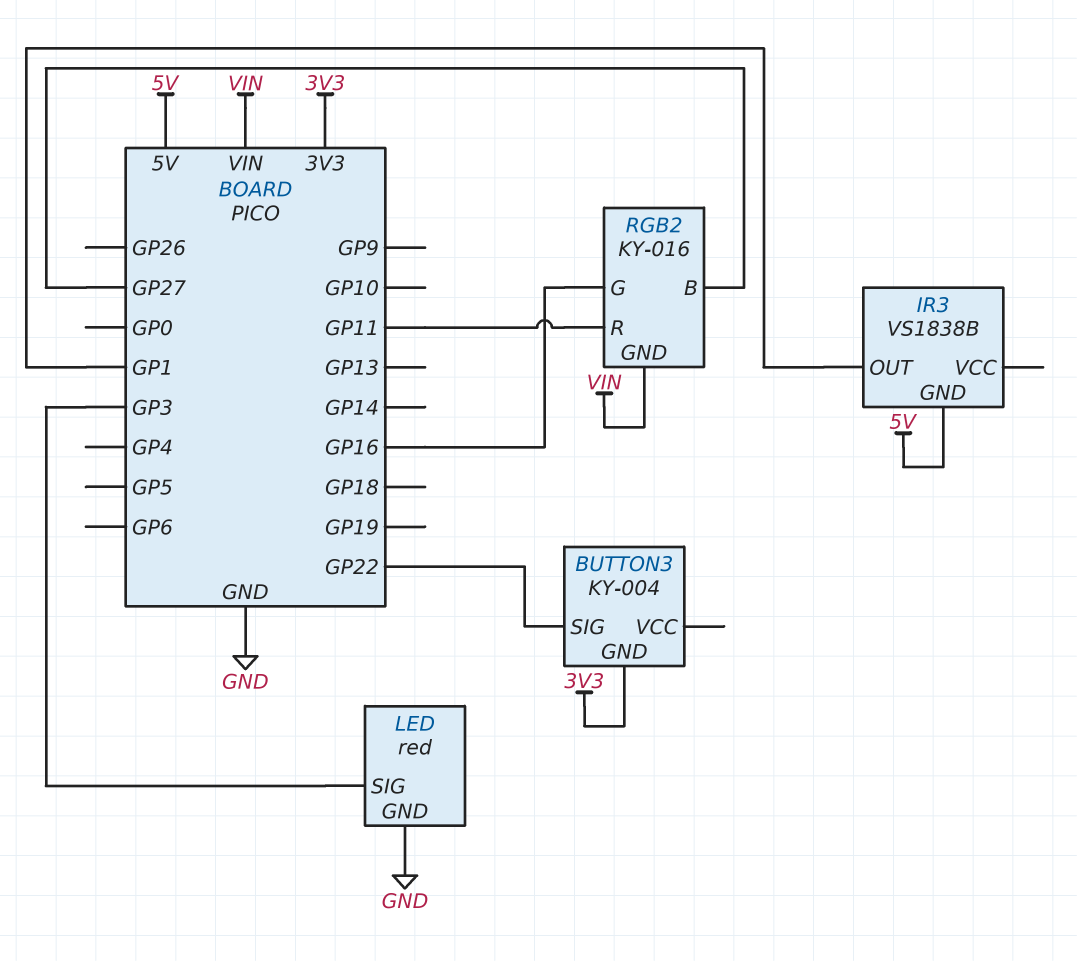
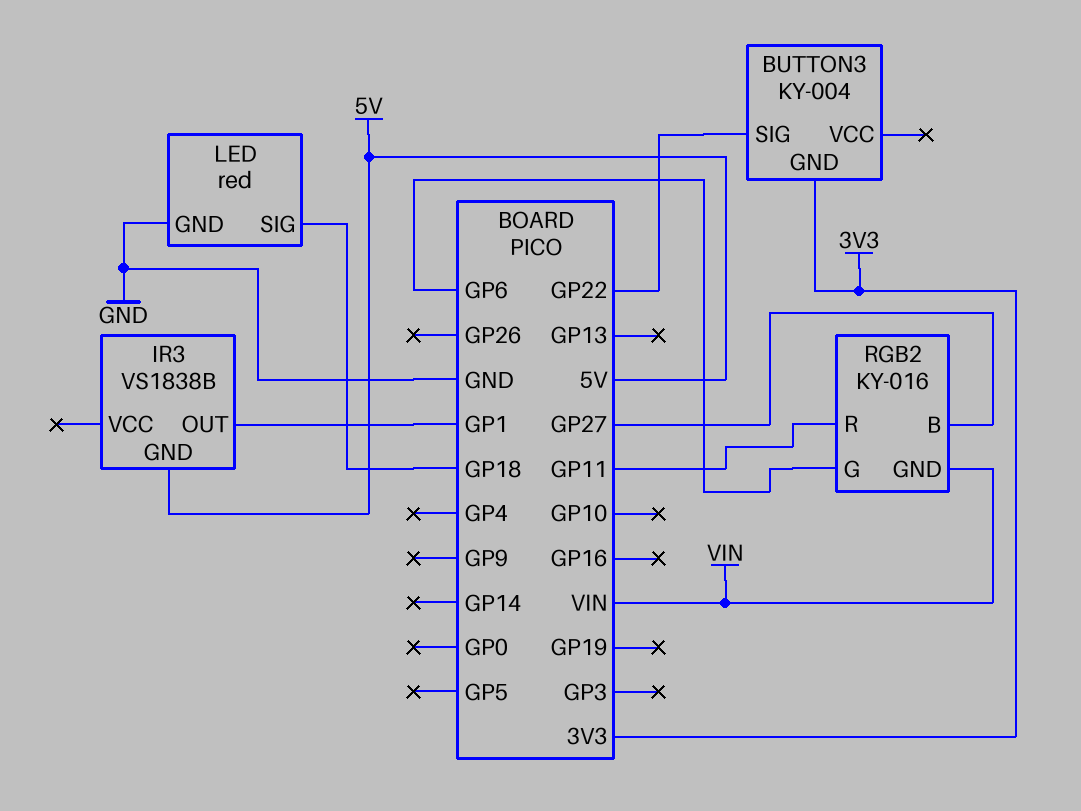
LED pin SIG: GP3 -> GP18
RGB2 pin G: GP16 -> GP6

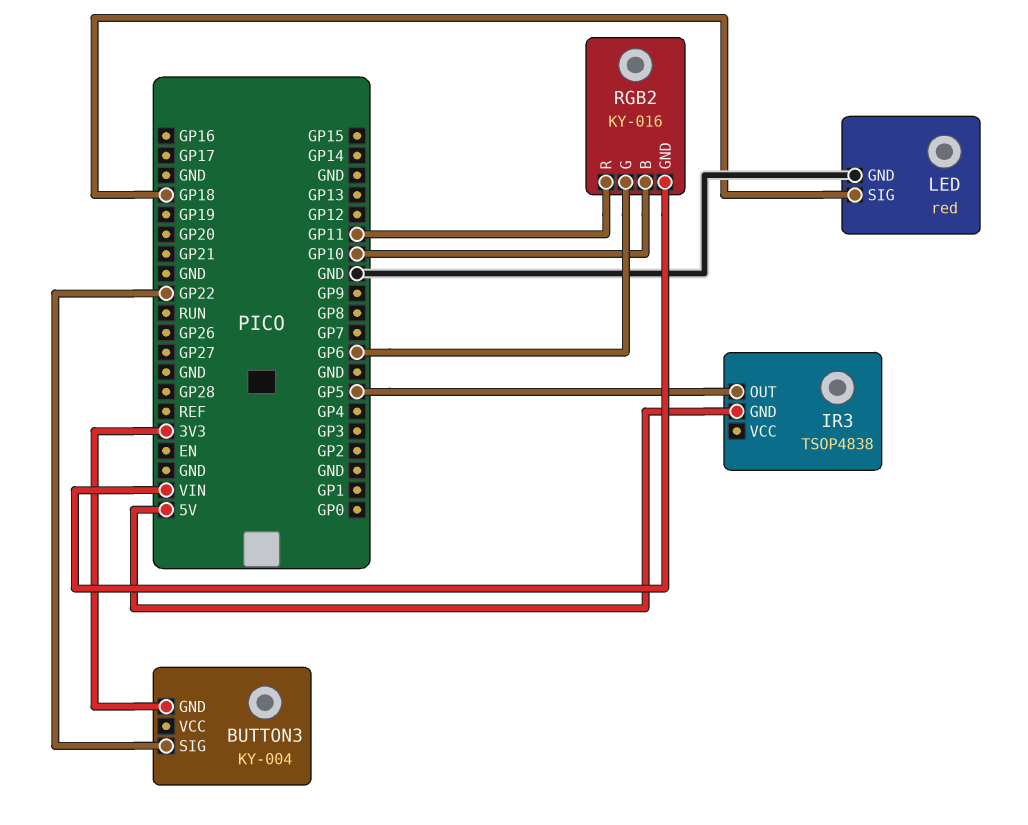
IR3: VS1838B -> TSOP4838
IR3 pin OUT: GP1 -> GP5
RGB2 pin B: GP27 -> GP10

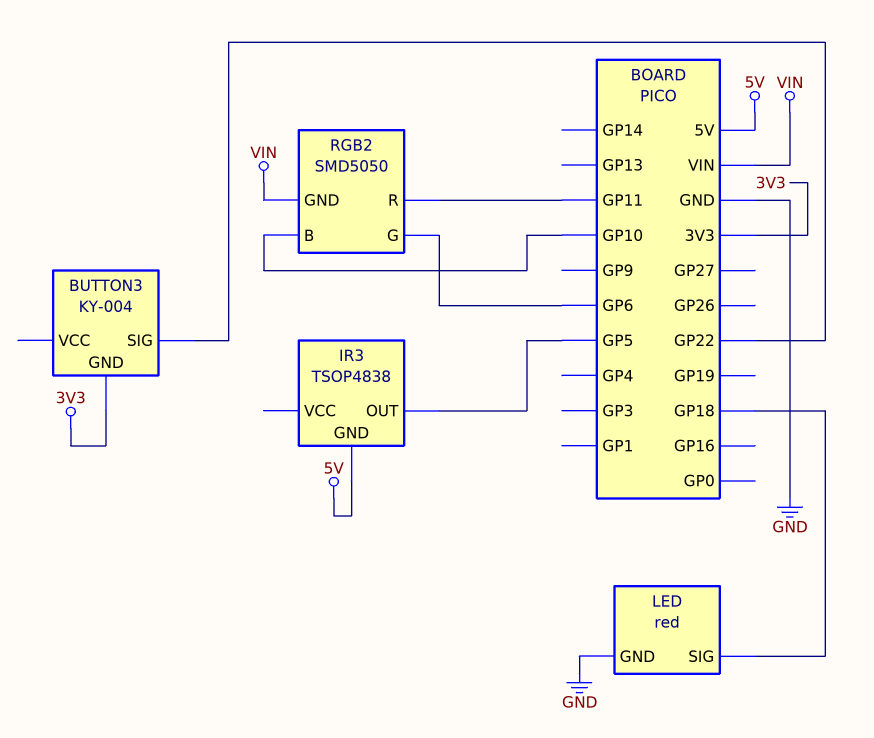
RGB2: KY-016 -> SMD5050

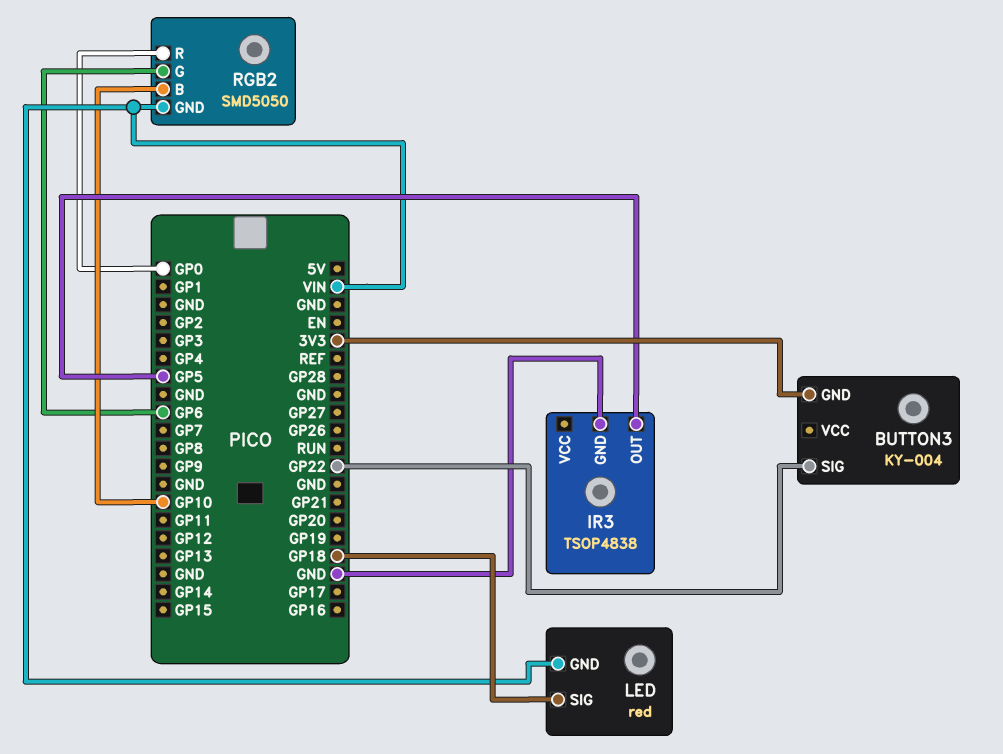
IR3 pin GND: 5V -> GND
LED pin GND: GND -> VIN
RGB2 pin R: GP11 -> GP0

